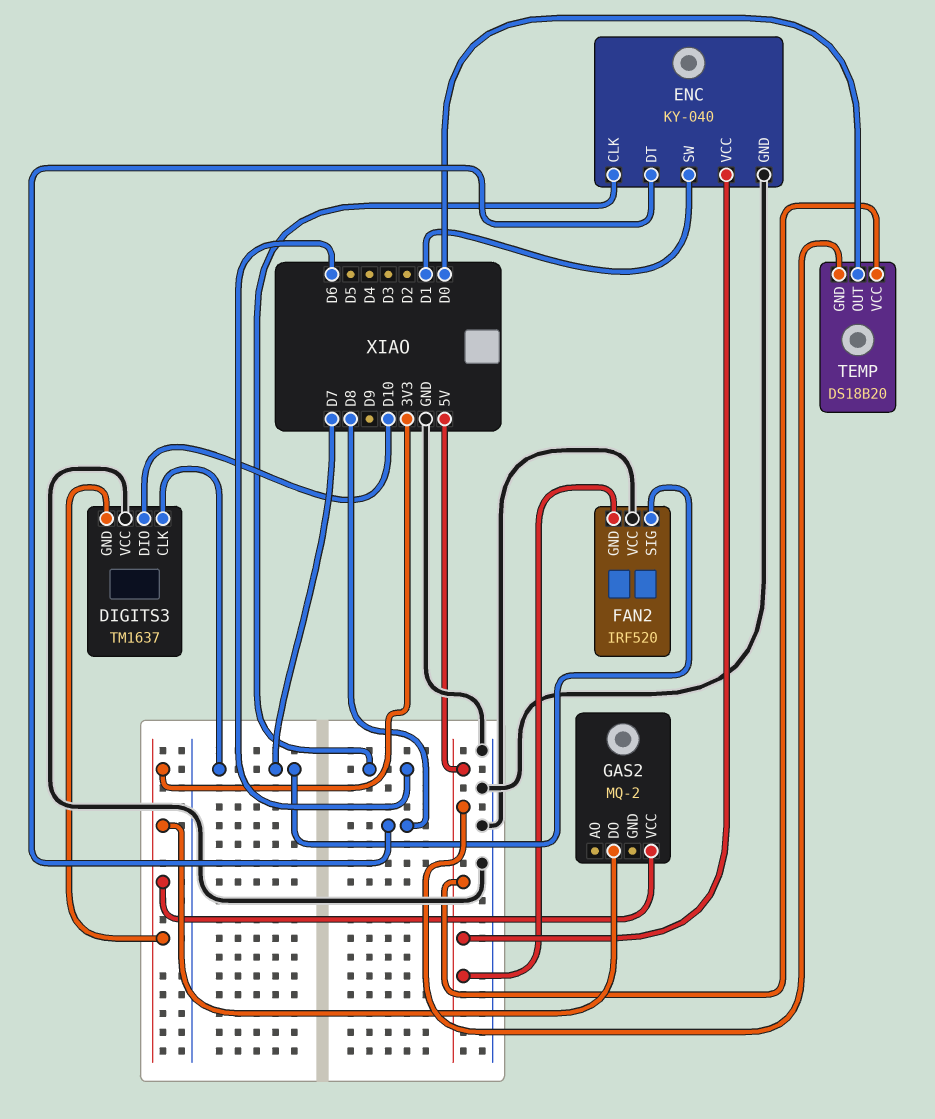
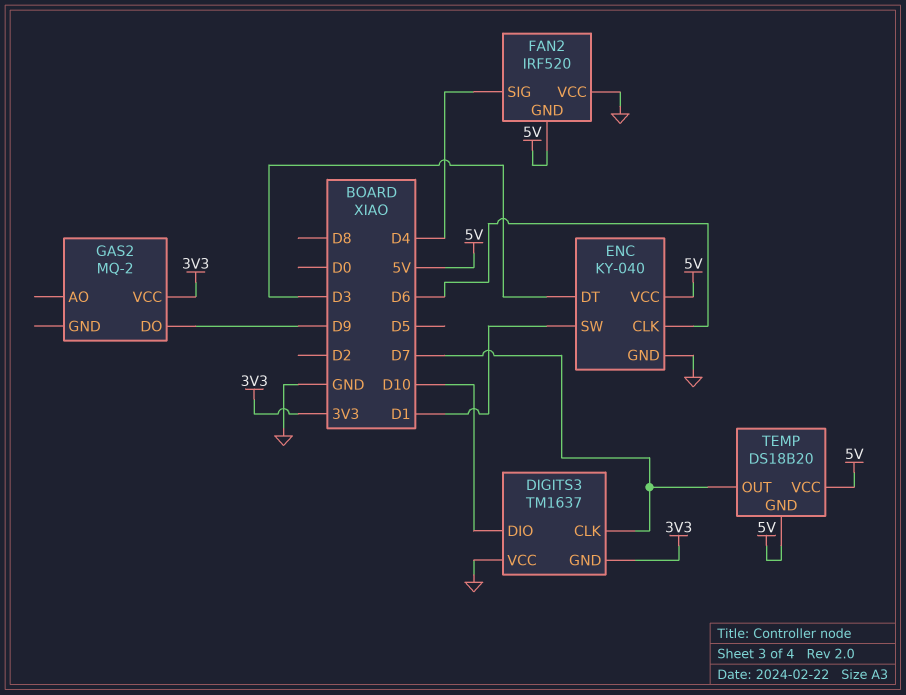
ENC pin DT: D8 -> D3
FAN2 pin SIG: D7 -> D4
GAS2 pin DO: 3V3 -> D9
TEMP pin OUT: D0 -> D7

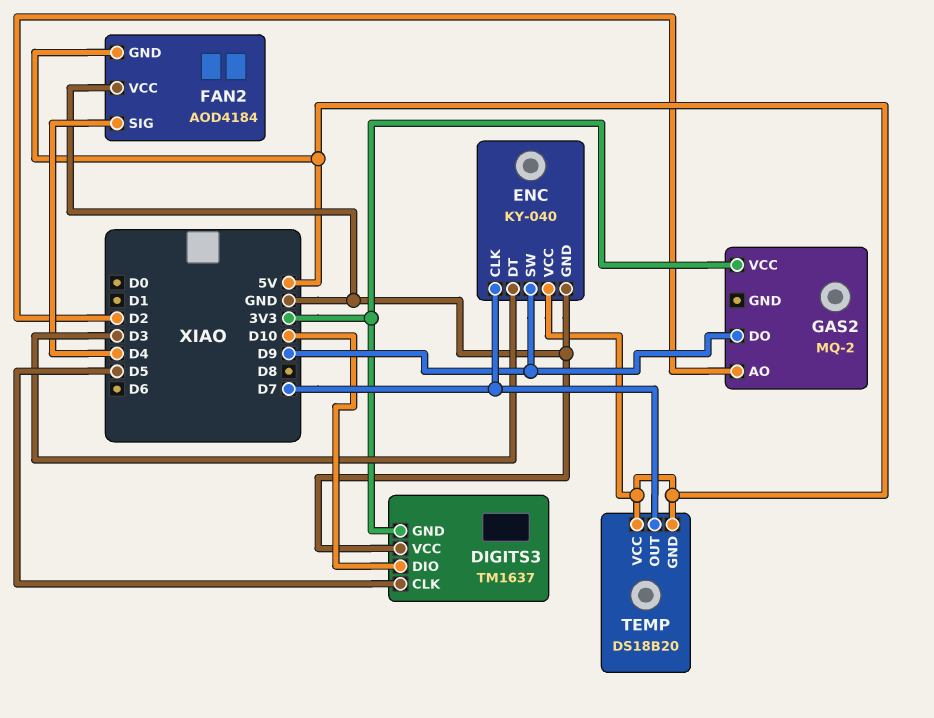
DIGITS3 pin CLK: D7 -> D5
ENC pin CLK: D6 -> D7
ENC pin SW: D1 -> D9
FAN2: IRF520 -> AOD4184
GAS2 pin AO: none -> D2

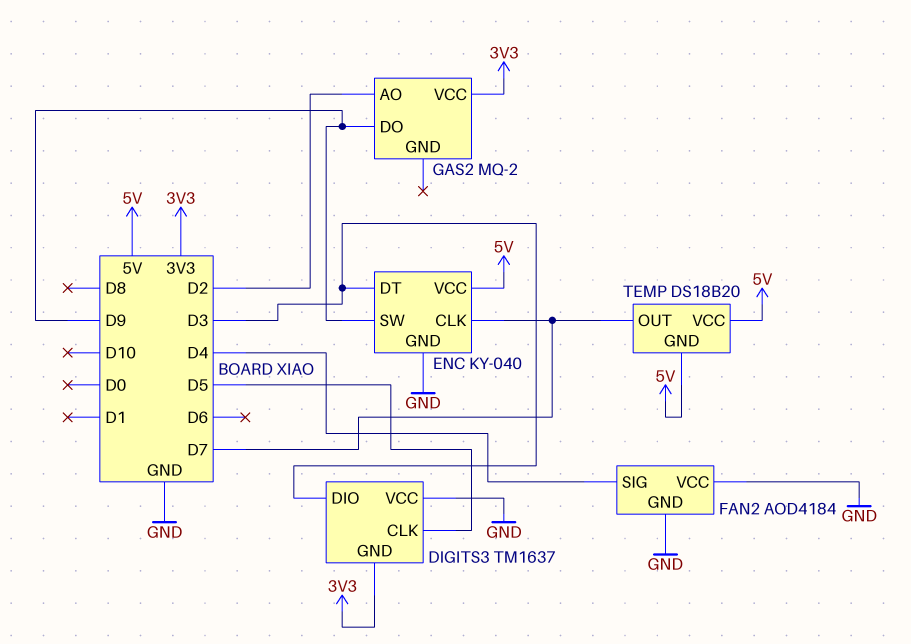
DIGITS3 pin DIO: D10 -> D3
FAN2 pin GND: 5V -> GND

